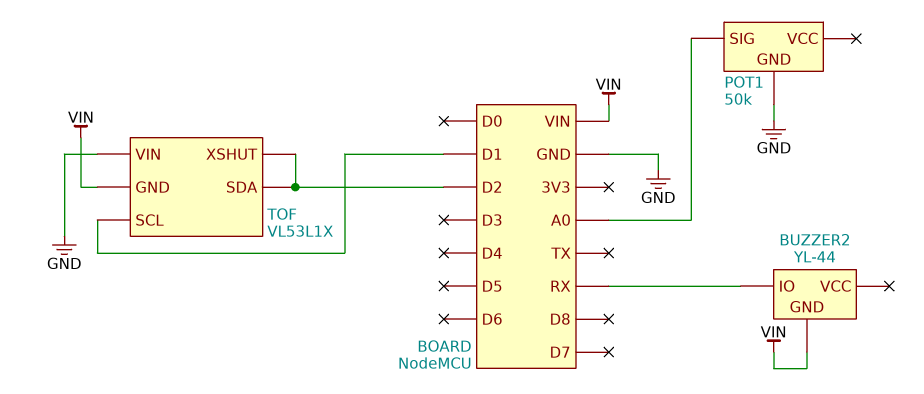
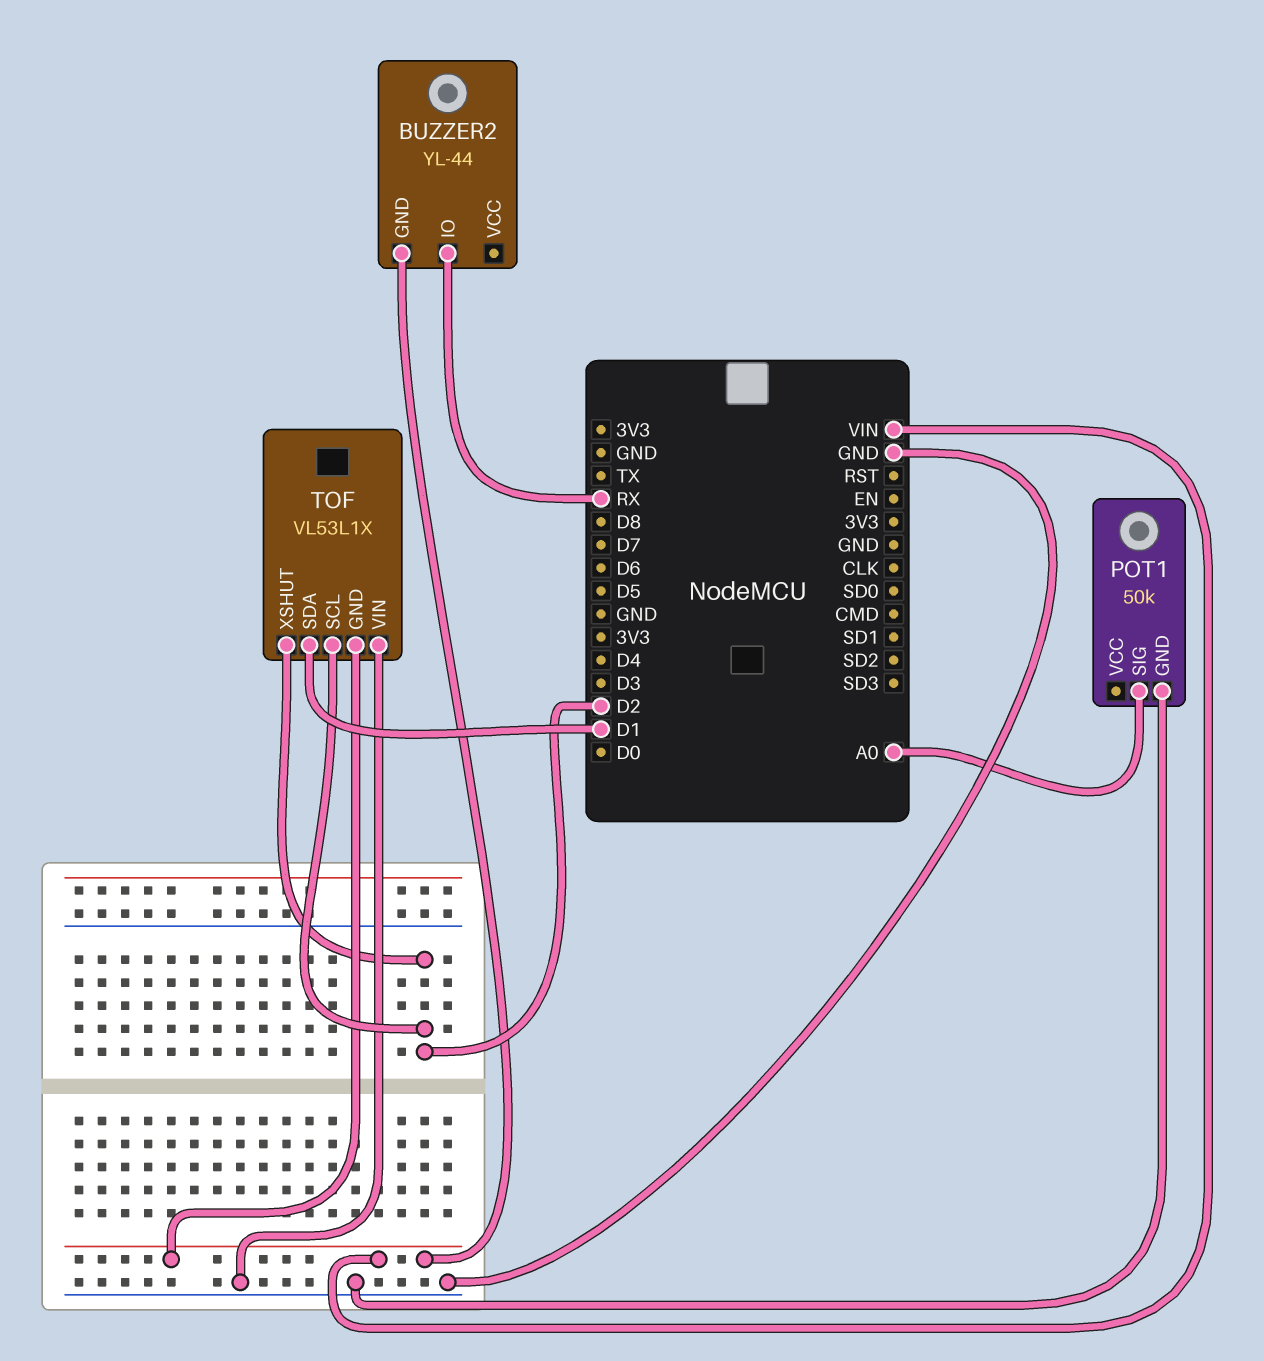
TOF pin SCL: D1 -> D2
TOF pin SDA: D2 -> D1

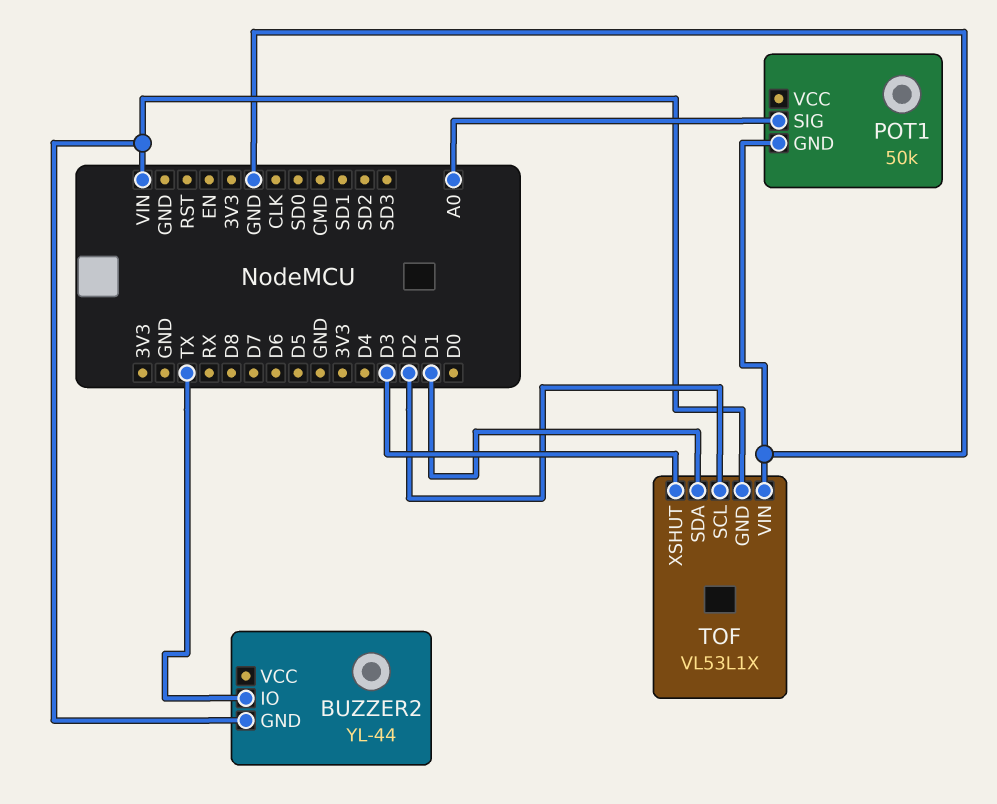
BUZZER2 pin IO: RX -> TX
TOF pin XSHUT: D2 -> D3

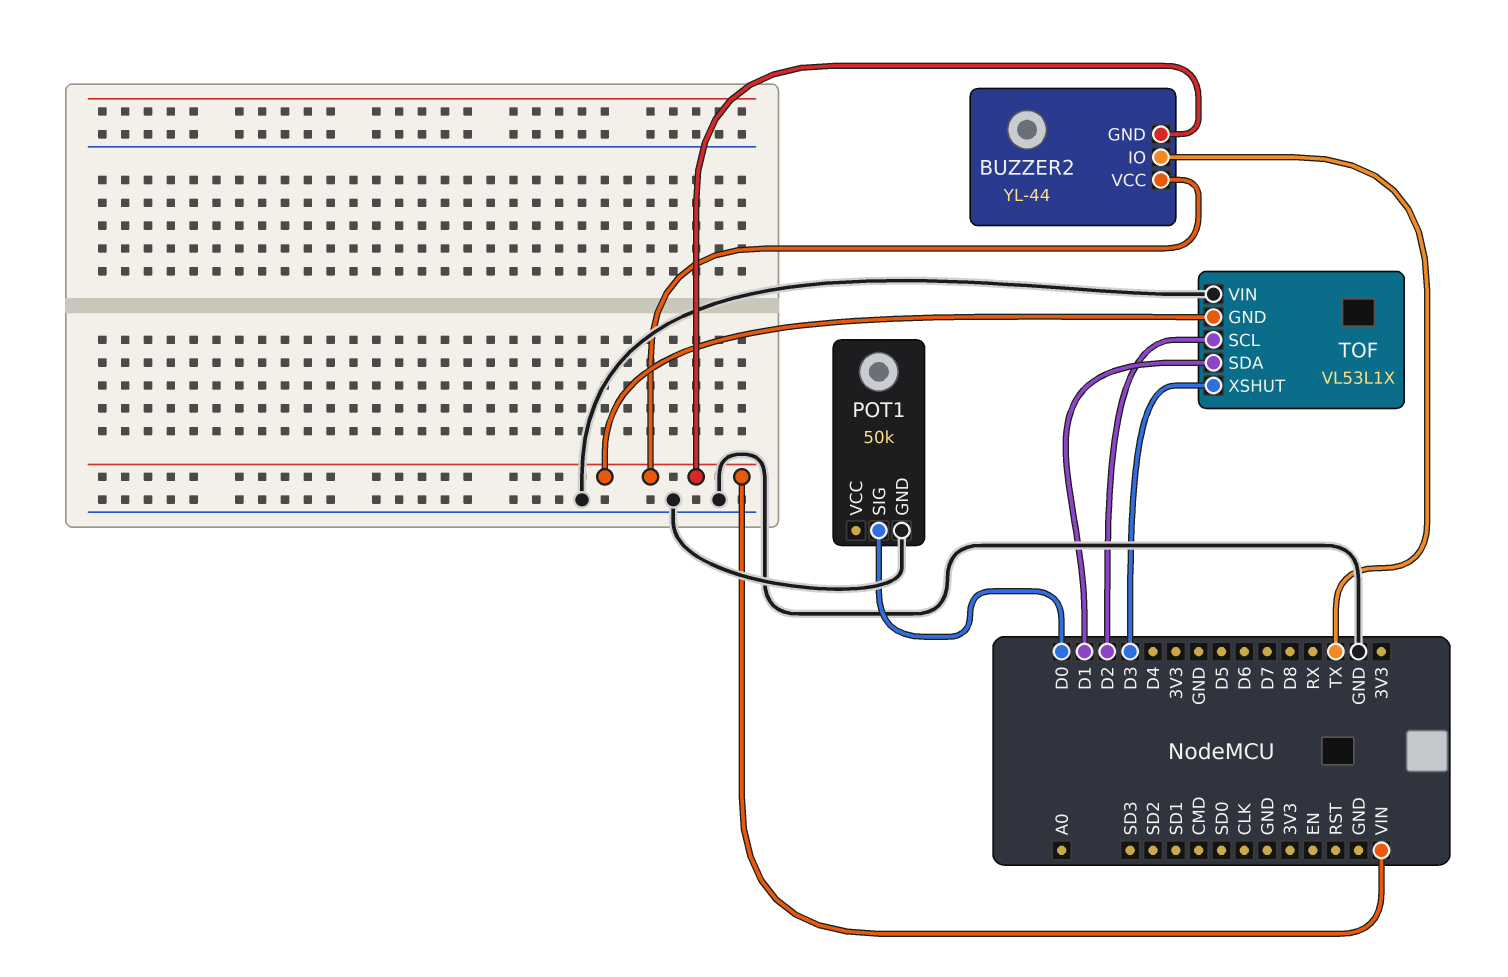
BUZZER2 pin VCC: none -> VIN
POT1 pin SIG: A0 -> D0

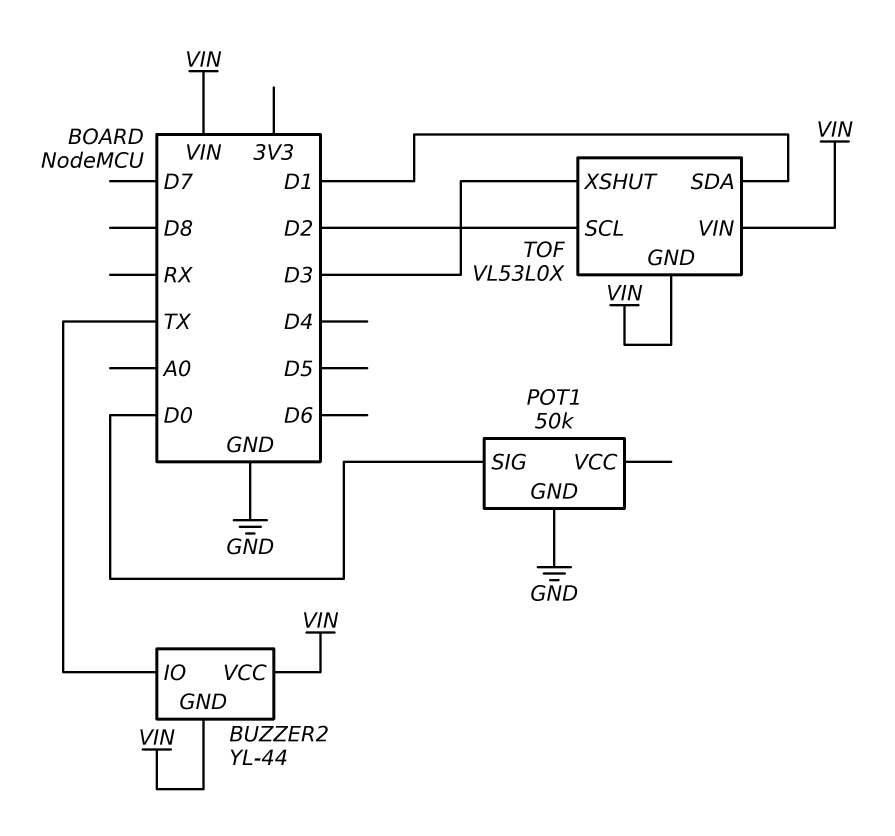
TOF: VL53L1X -> VL53L0X
TOF pin VIN: GND -> VIN

